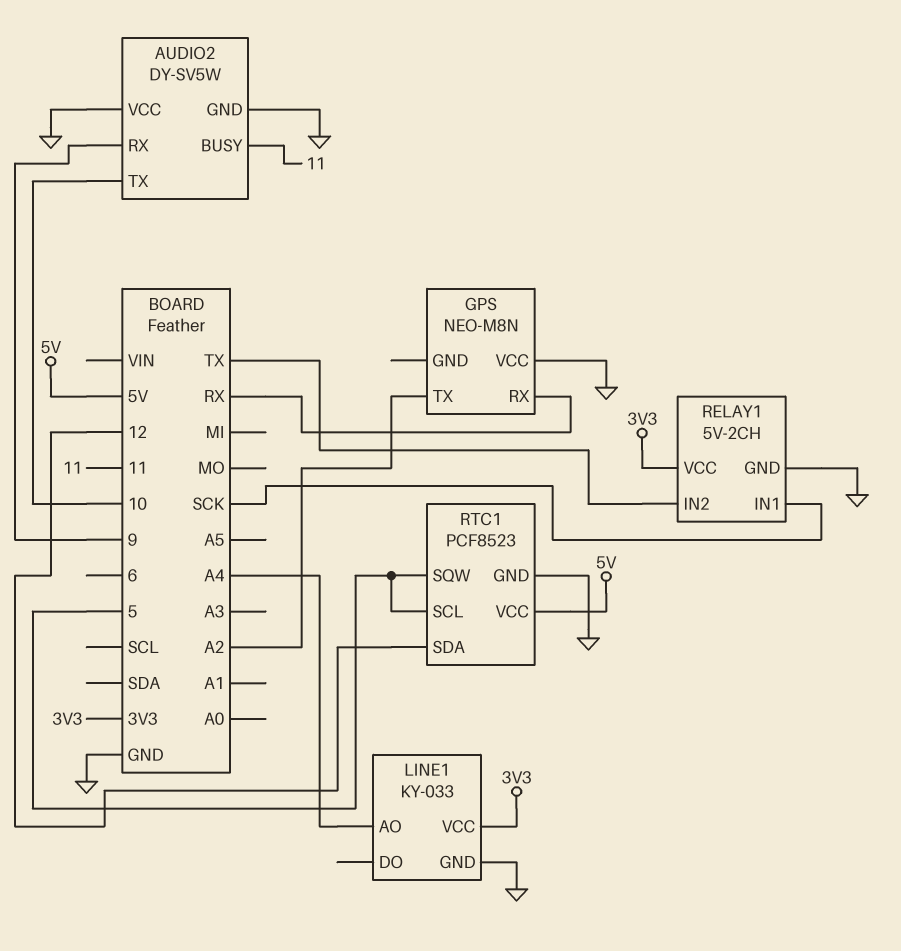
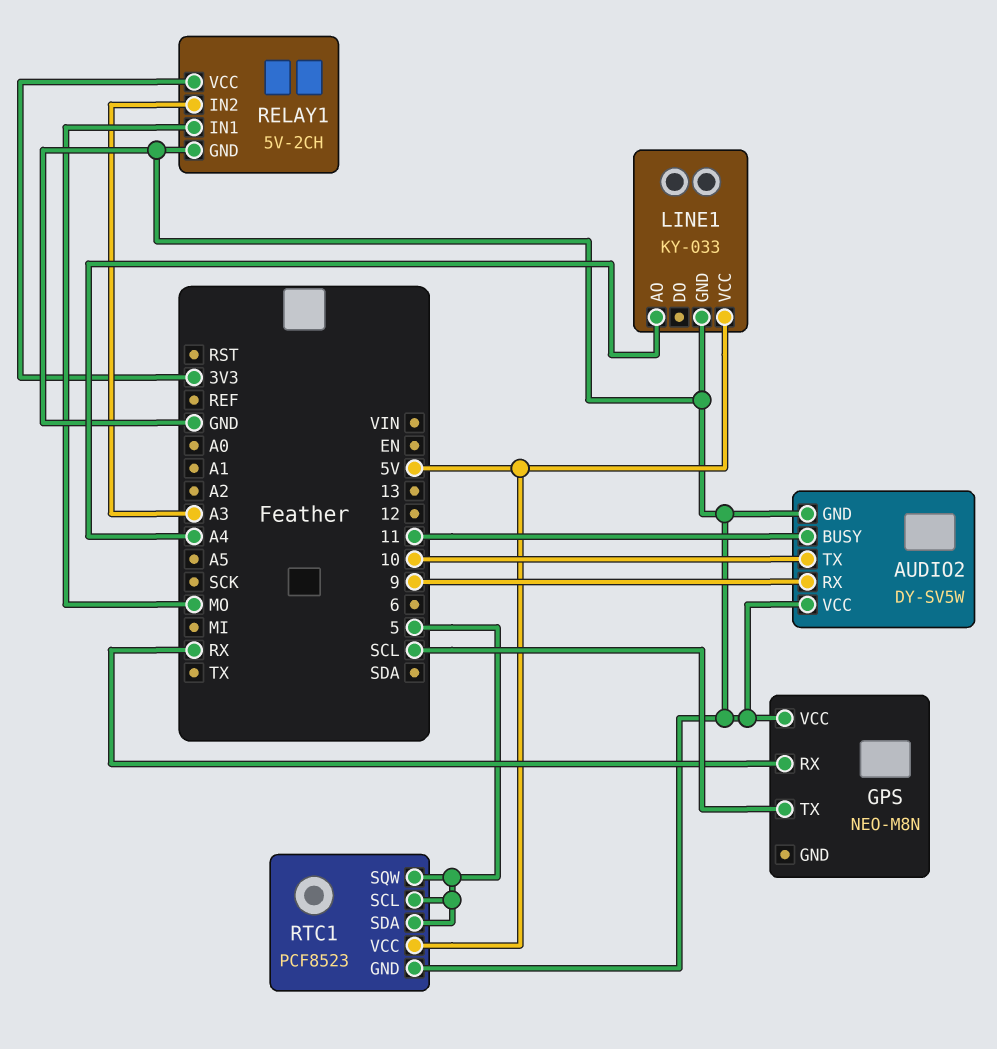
GPS pin TX: A2 -> SCL
LINE1 pin VCC: 3V3 -> 5V
RELAY1 pin IN1: SCK -> MO
RELAY1 pin IN2: TX -> A3
RTC1 pin SDA: 12 -> 5

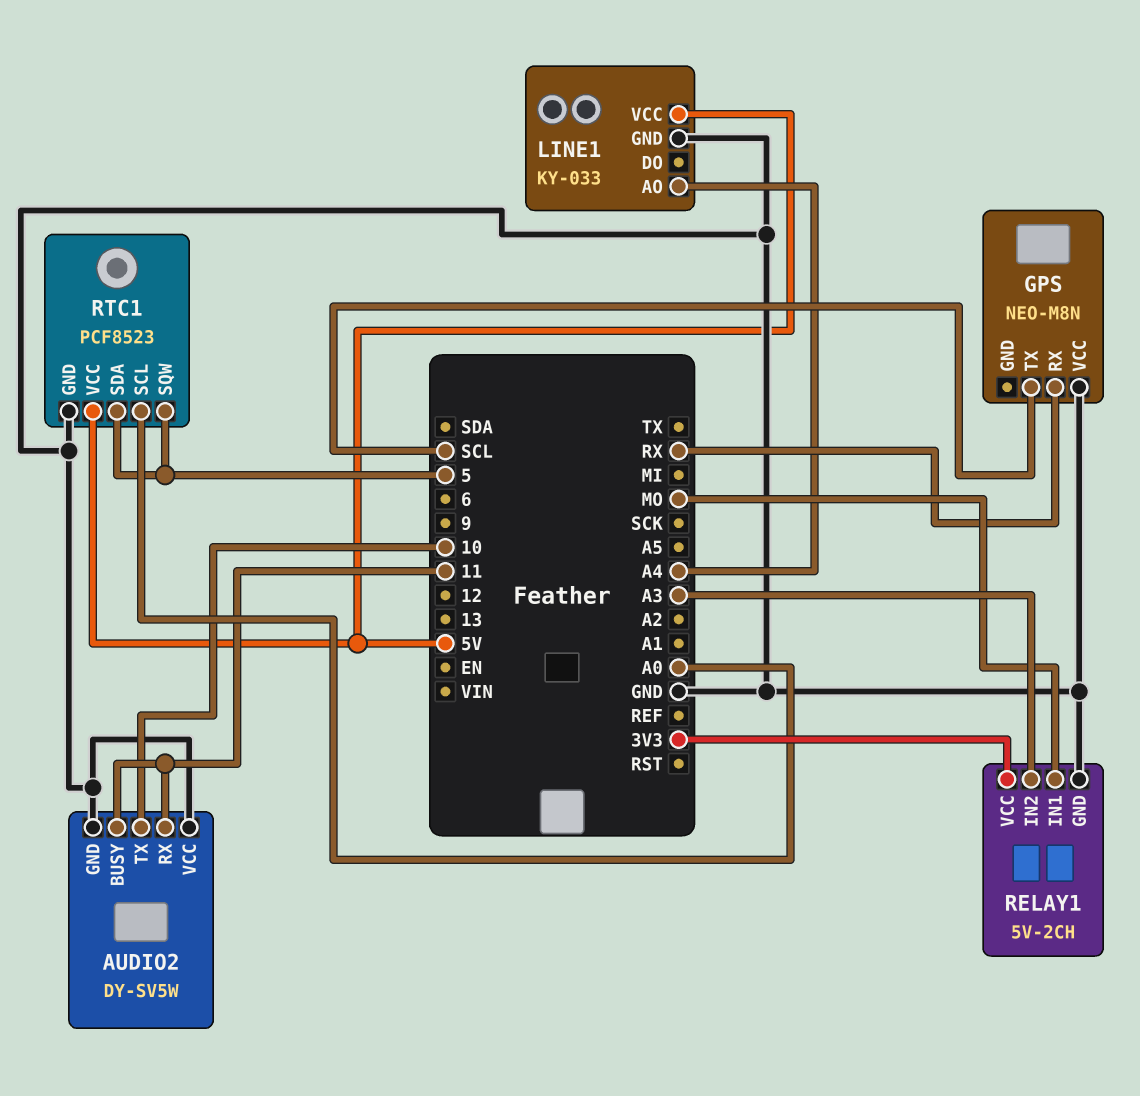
AUDIO2 pin RX: 9 -> 11
RTC1 pin SCL: 5 -> A0

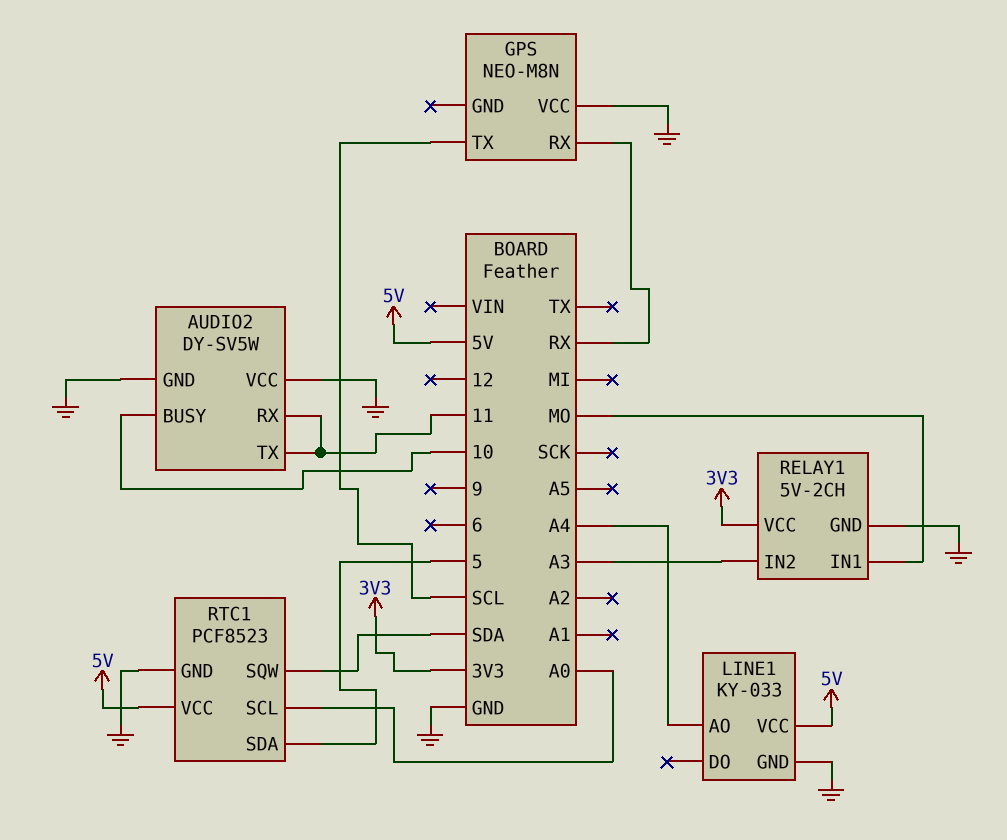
AUDIO2 pin BUSY: 11 -> 10
AUDIO2 pin TX: 10 -> 11
RTC1 pin SQW: 5 -> SDA

